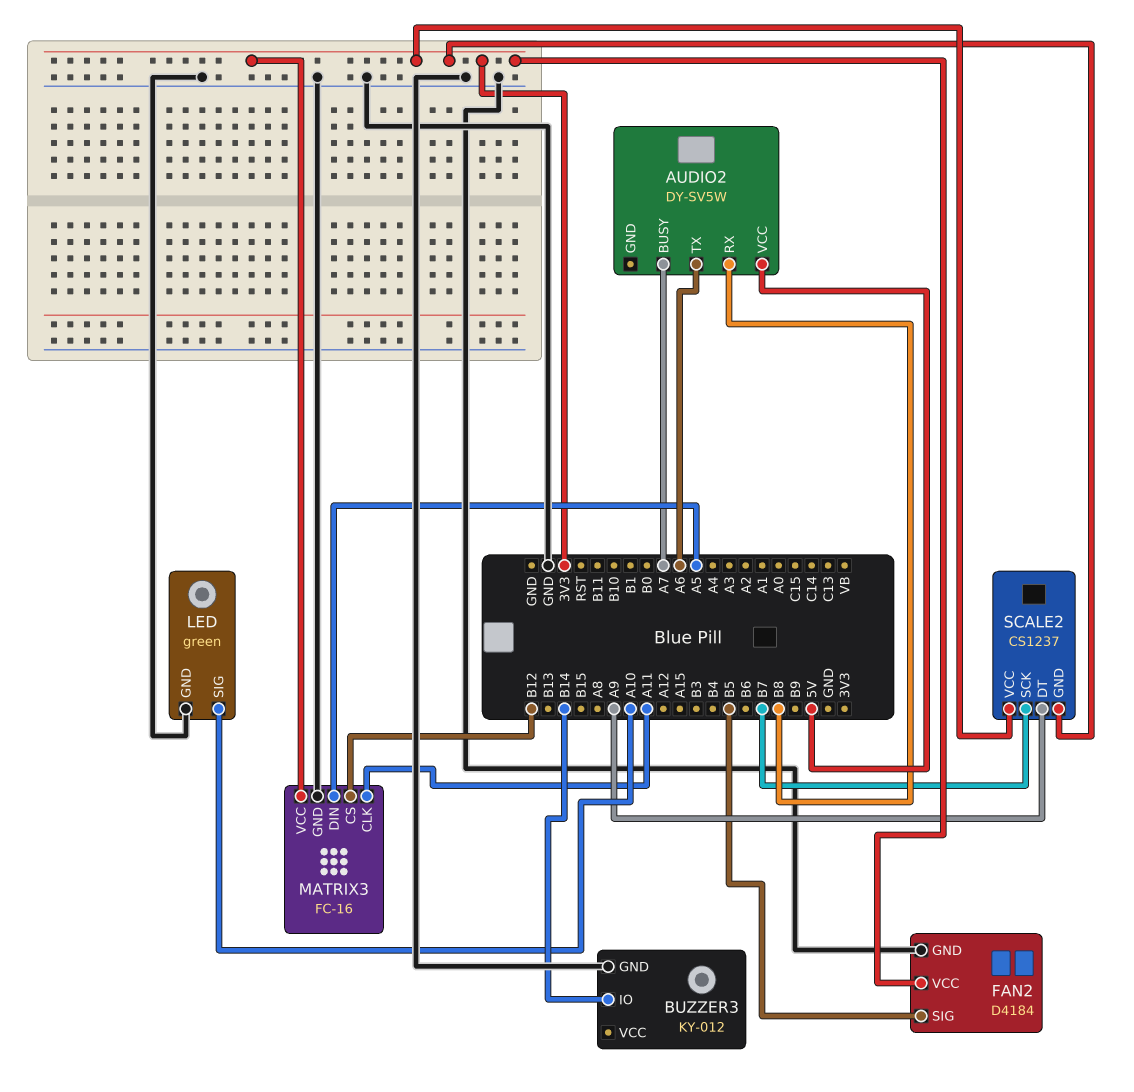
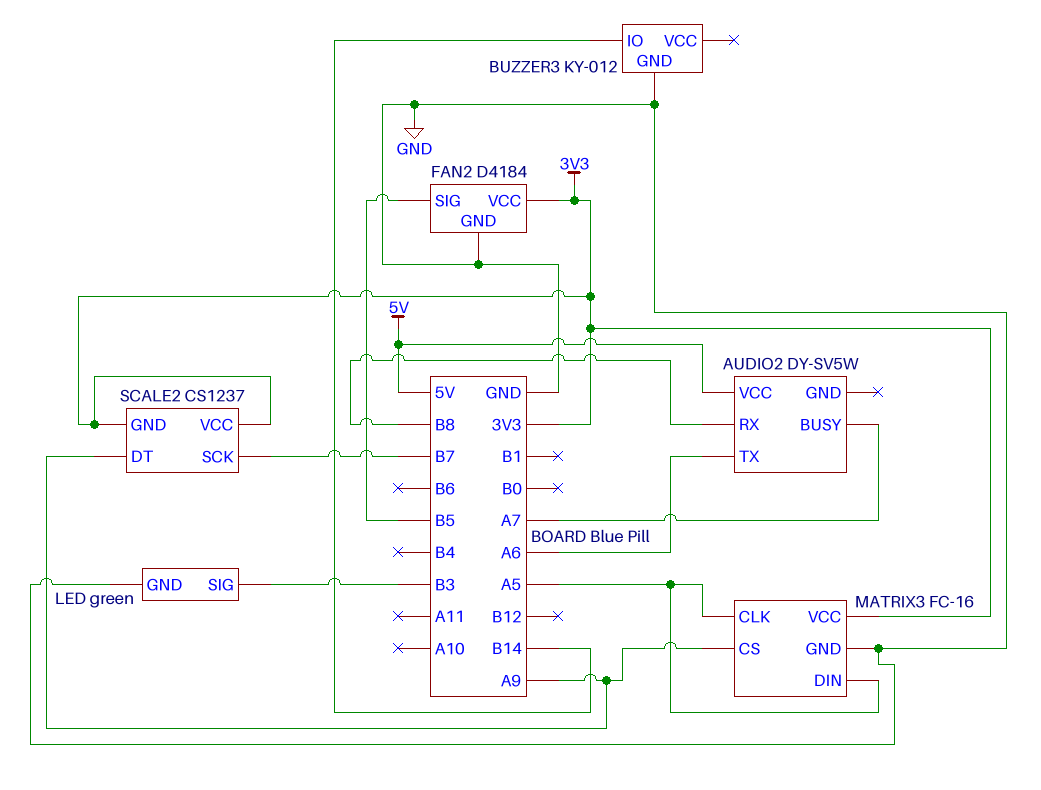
LED pin SIG: A10 -> B3
MATRIX3 pin CLK: A11 -> A5
MATRIX3 pin CS: B12 -> A9

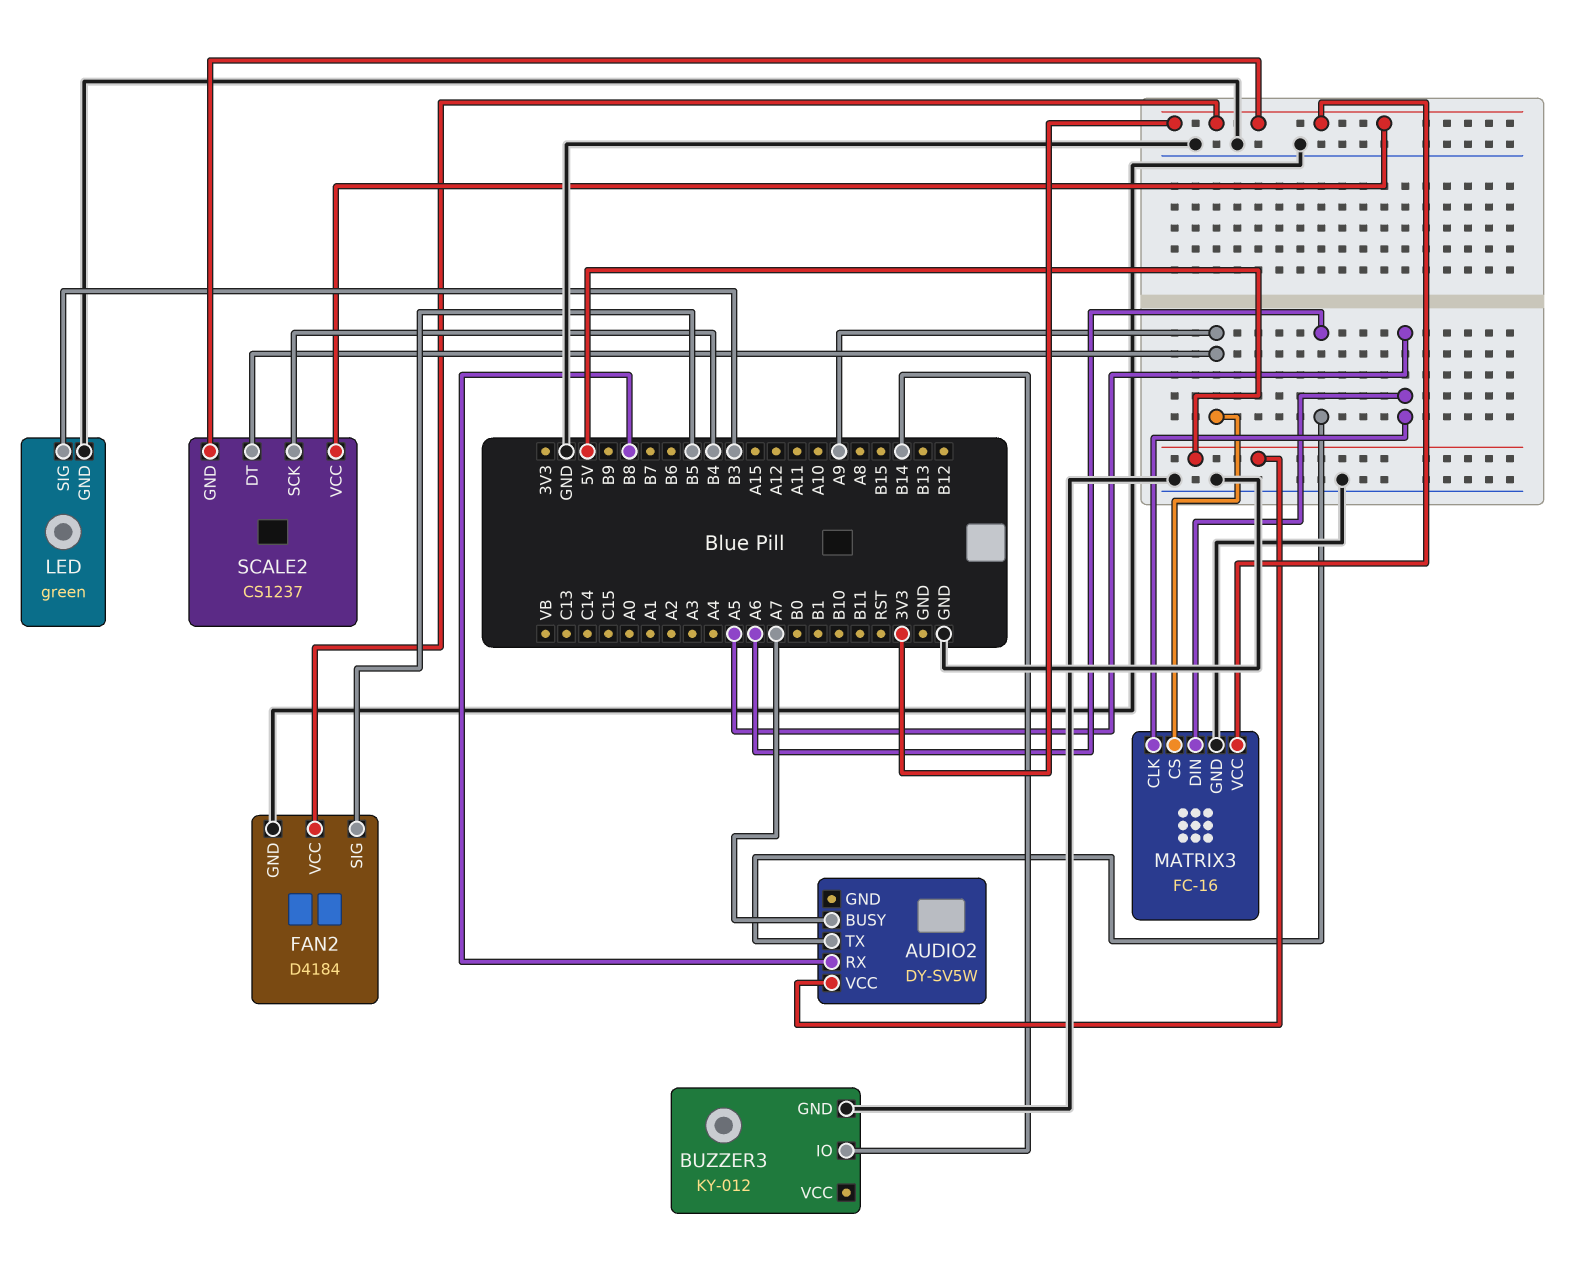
SCALE2 pin SCK: B7 -> B4

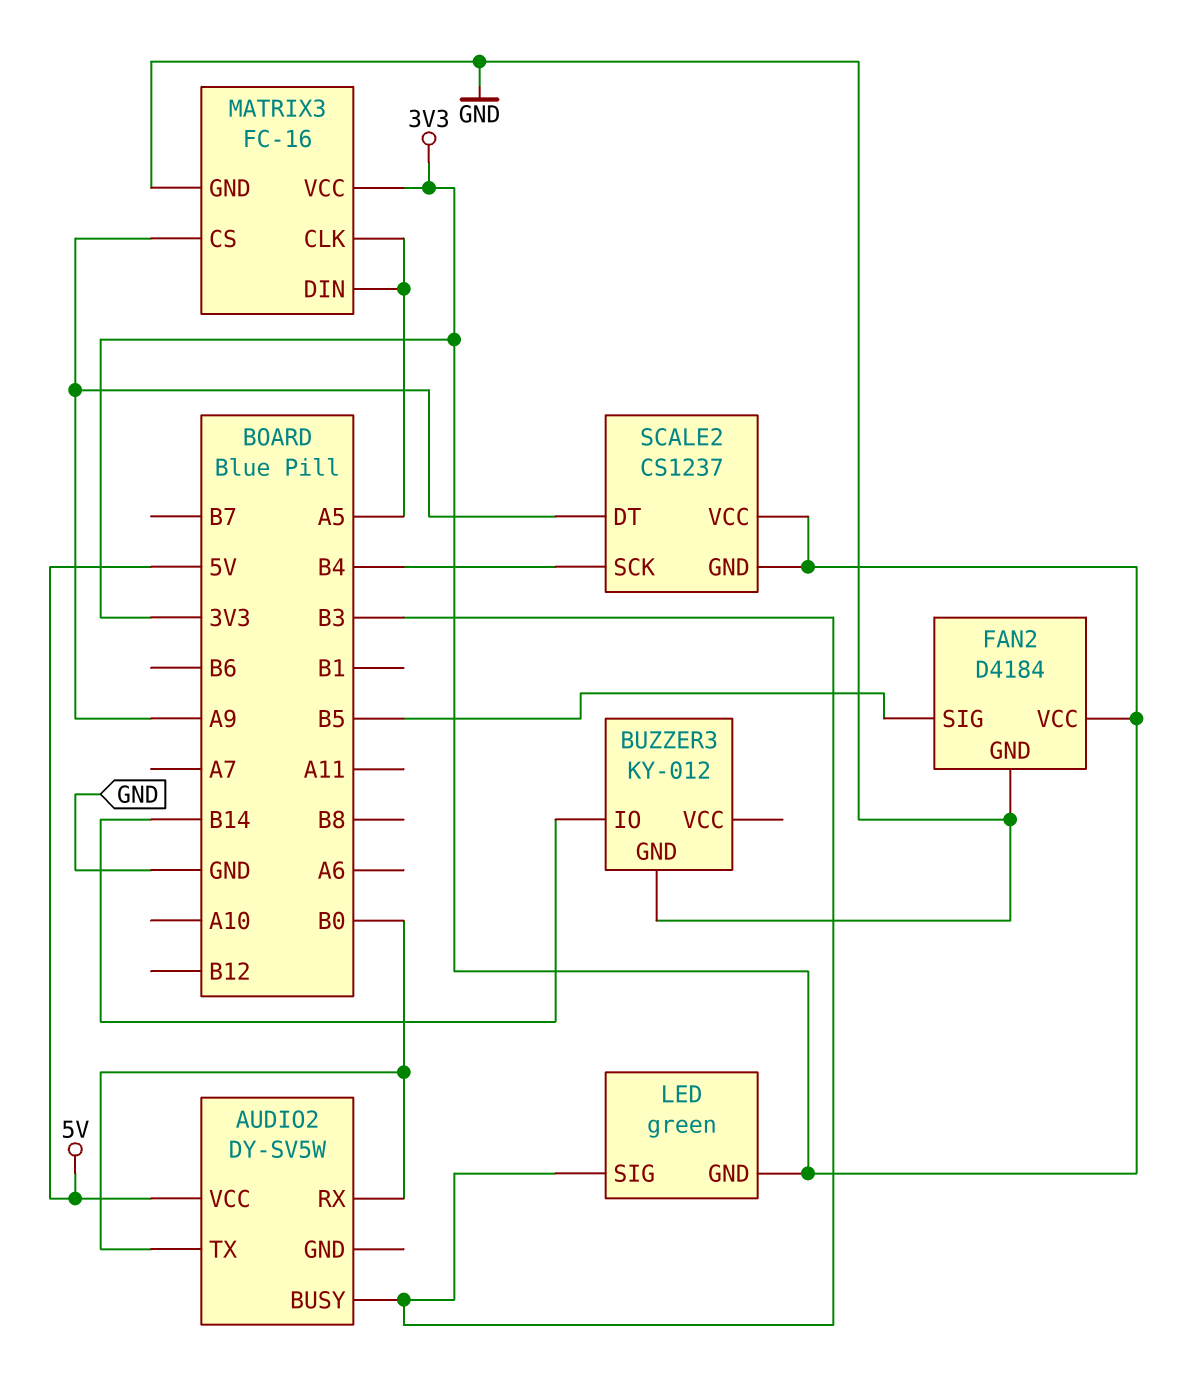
AUDIO2 pin BUSY: A7 -> B3
AUDIO2 pin RX: B8 -> B0
AUDIO2 pin TX: A6 -> B0
LED pin GND: GND -> 3V3

